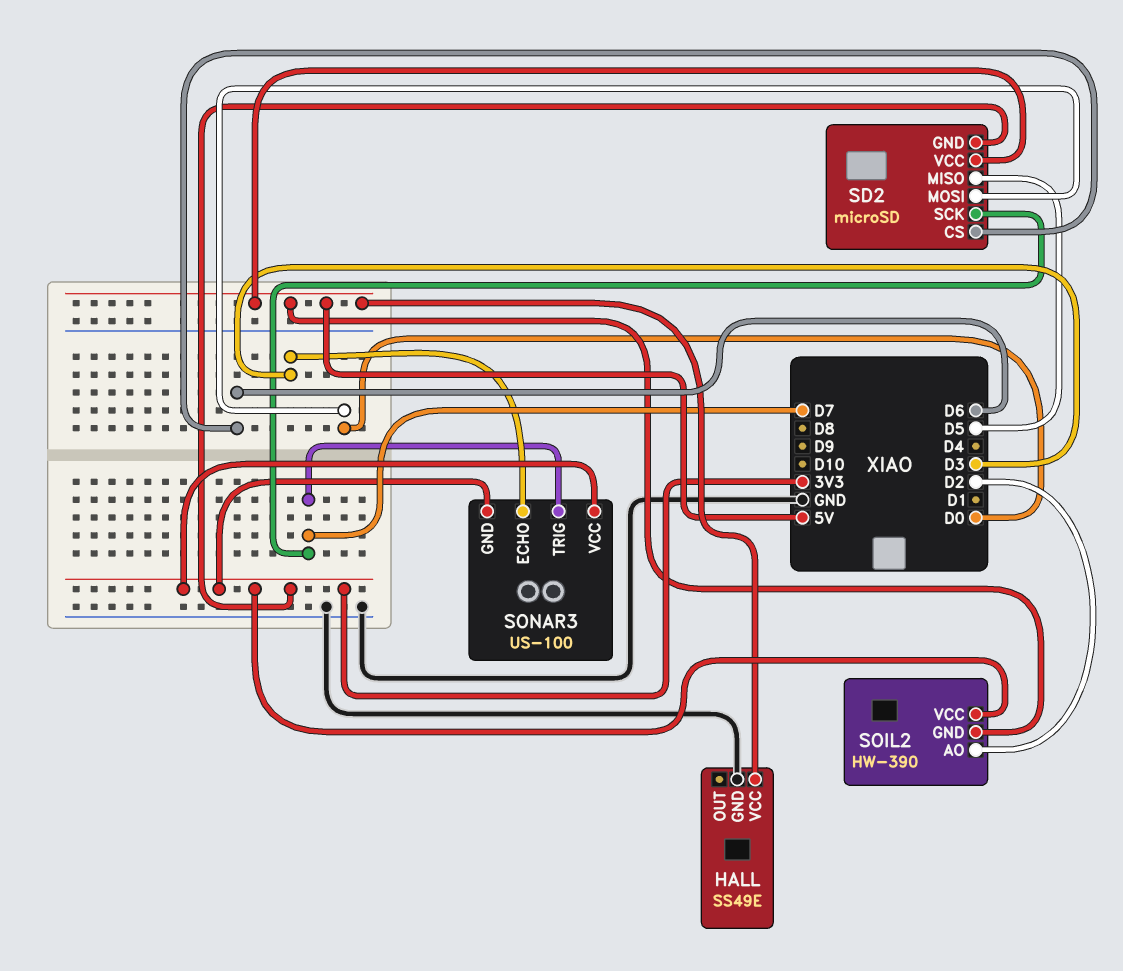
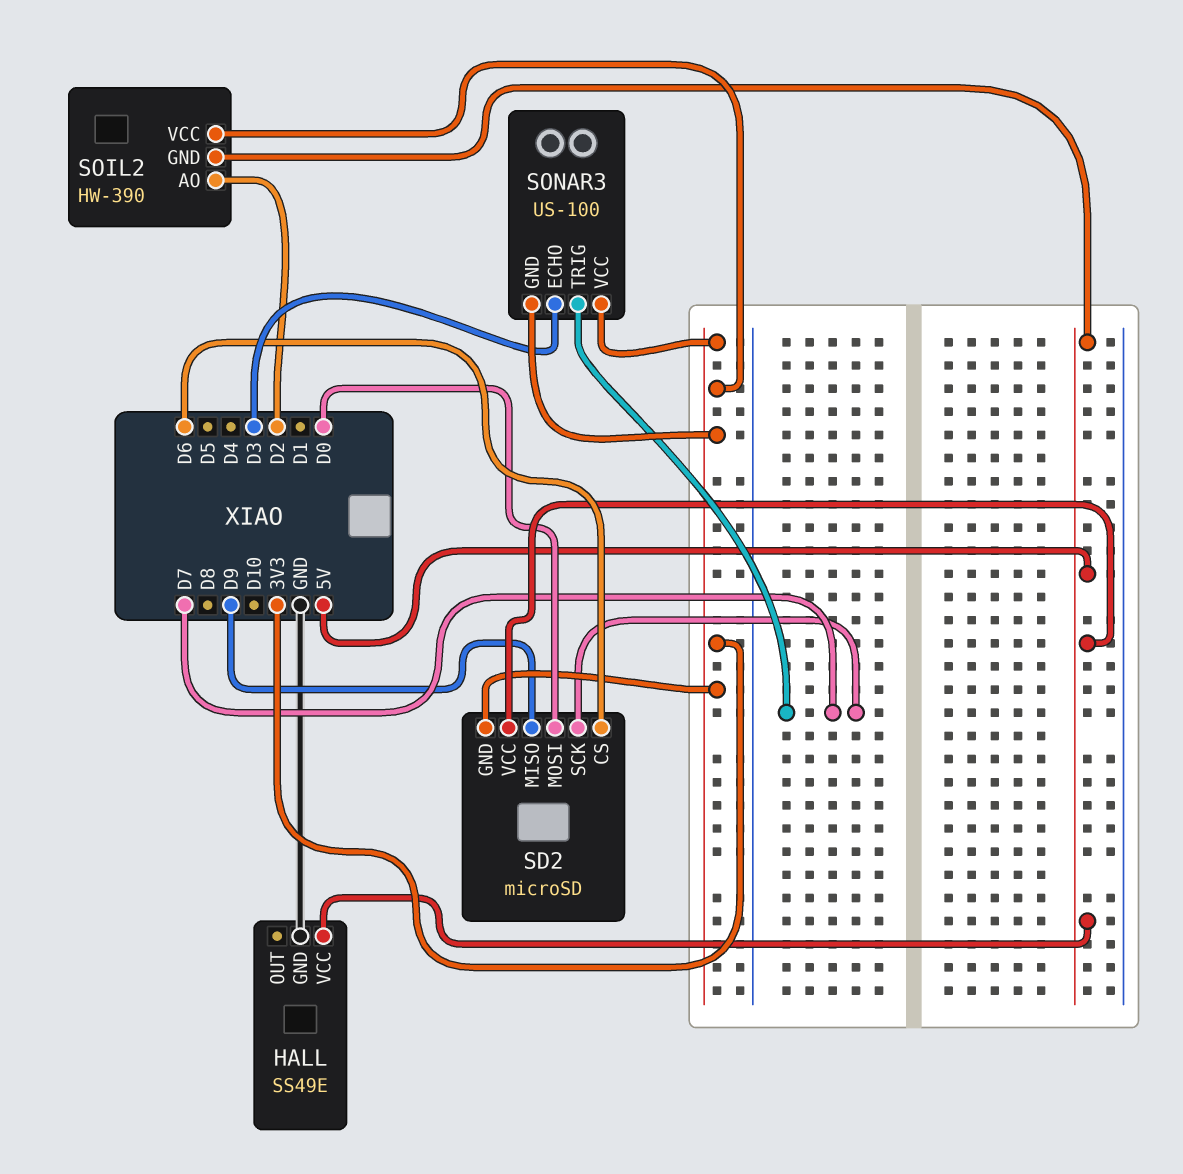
SD2 pin MISO: D5 -> D9

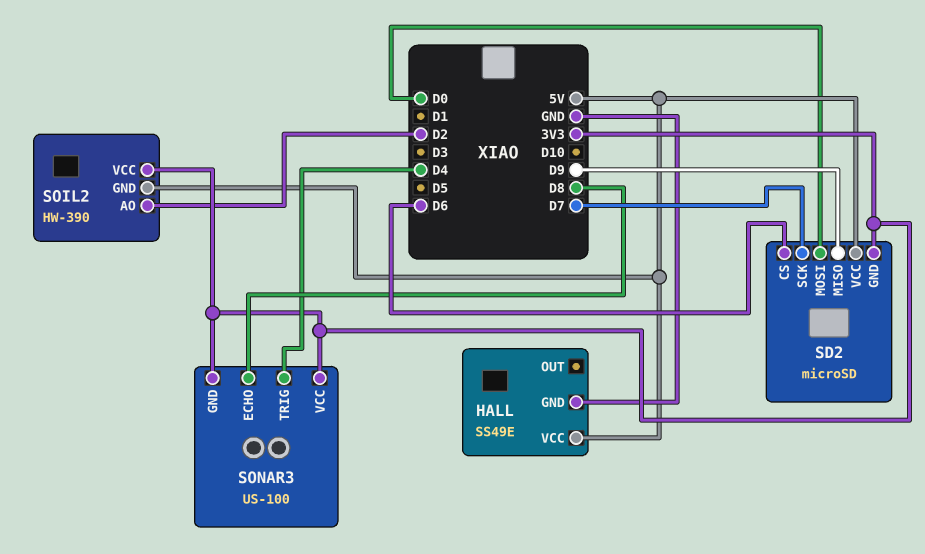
SONAR3 pin ECHO: D3 -> D8
SONAR3 pin TRIG: D7 -> D4

